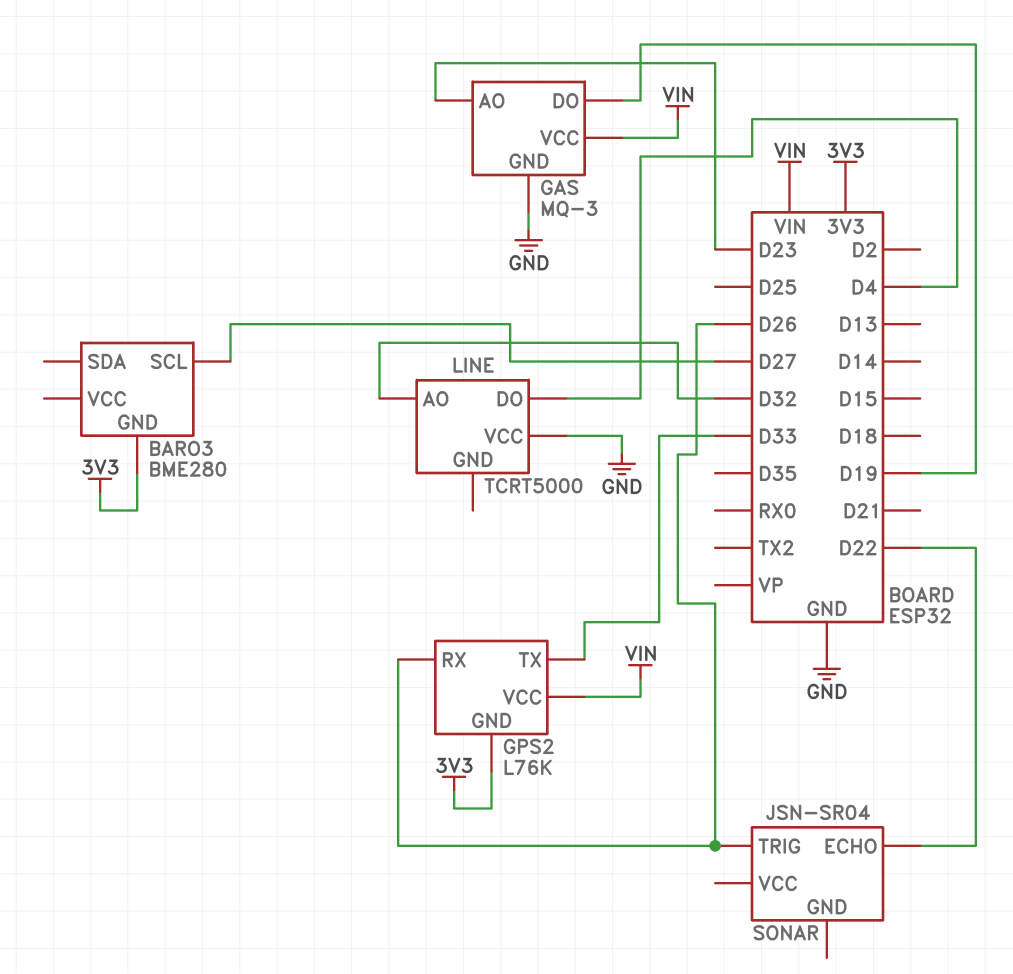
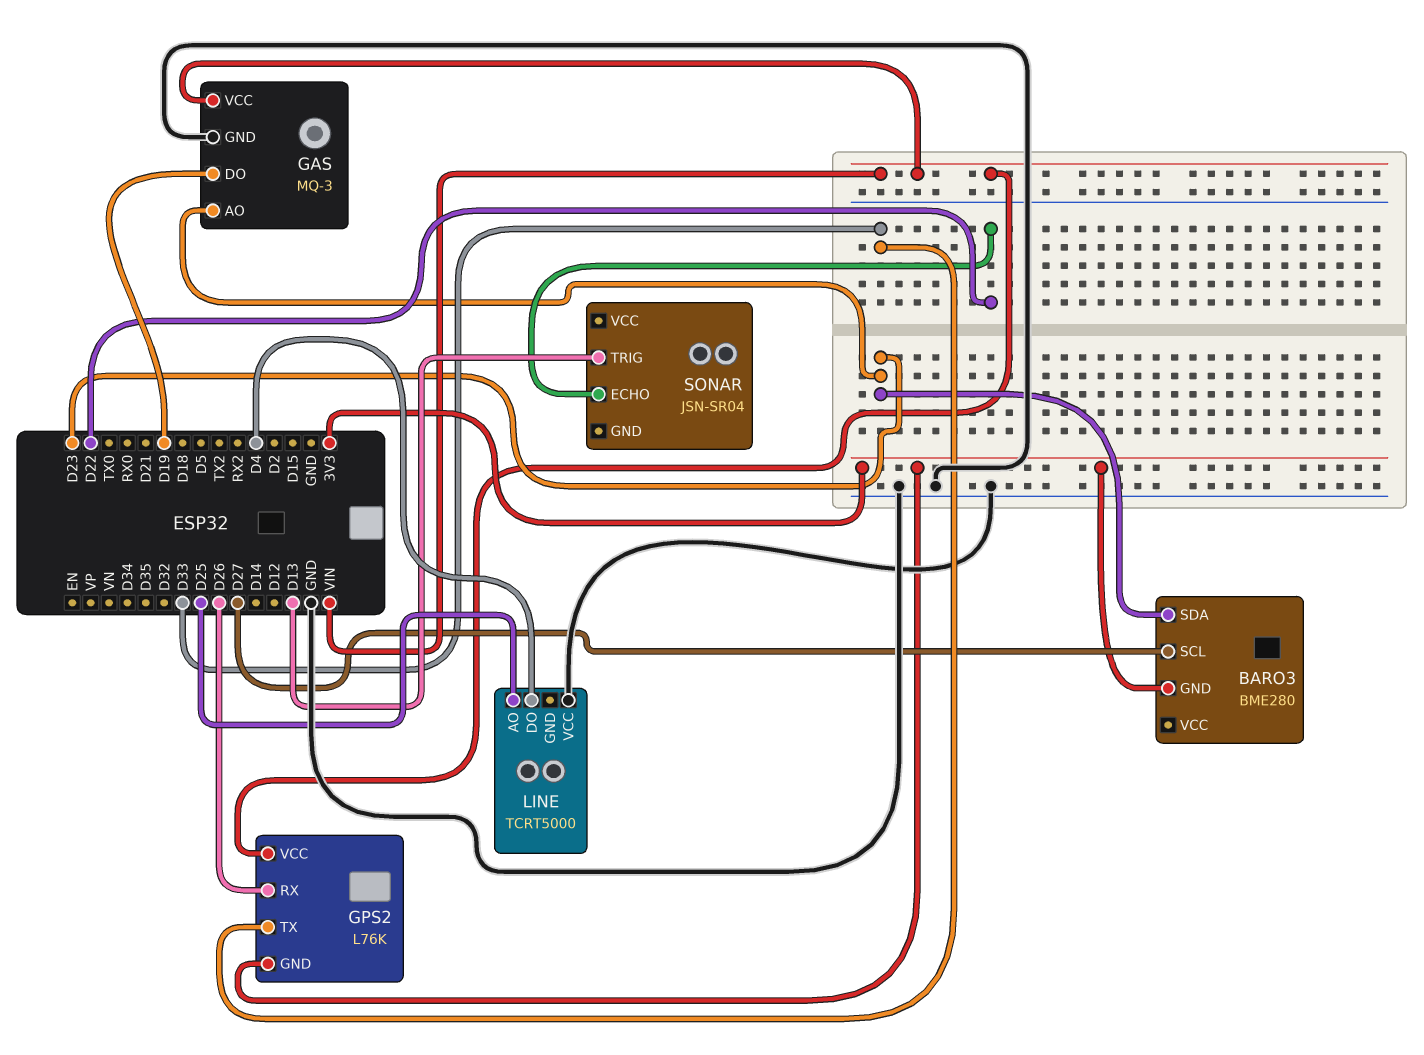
BARO3 pin SDA: none -> D23
LINE pin AO: D32 -> D25
SONAR pin TRIG: D26 -> D13

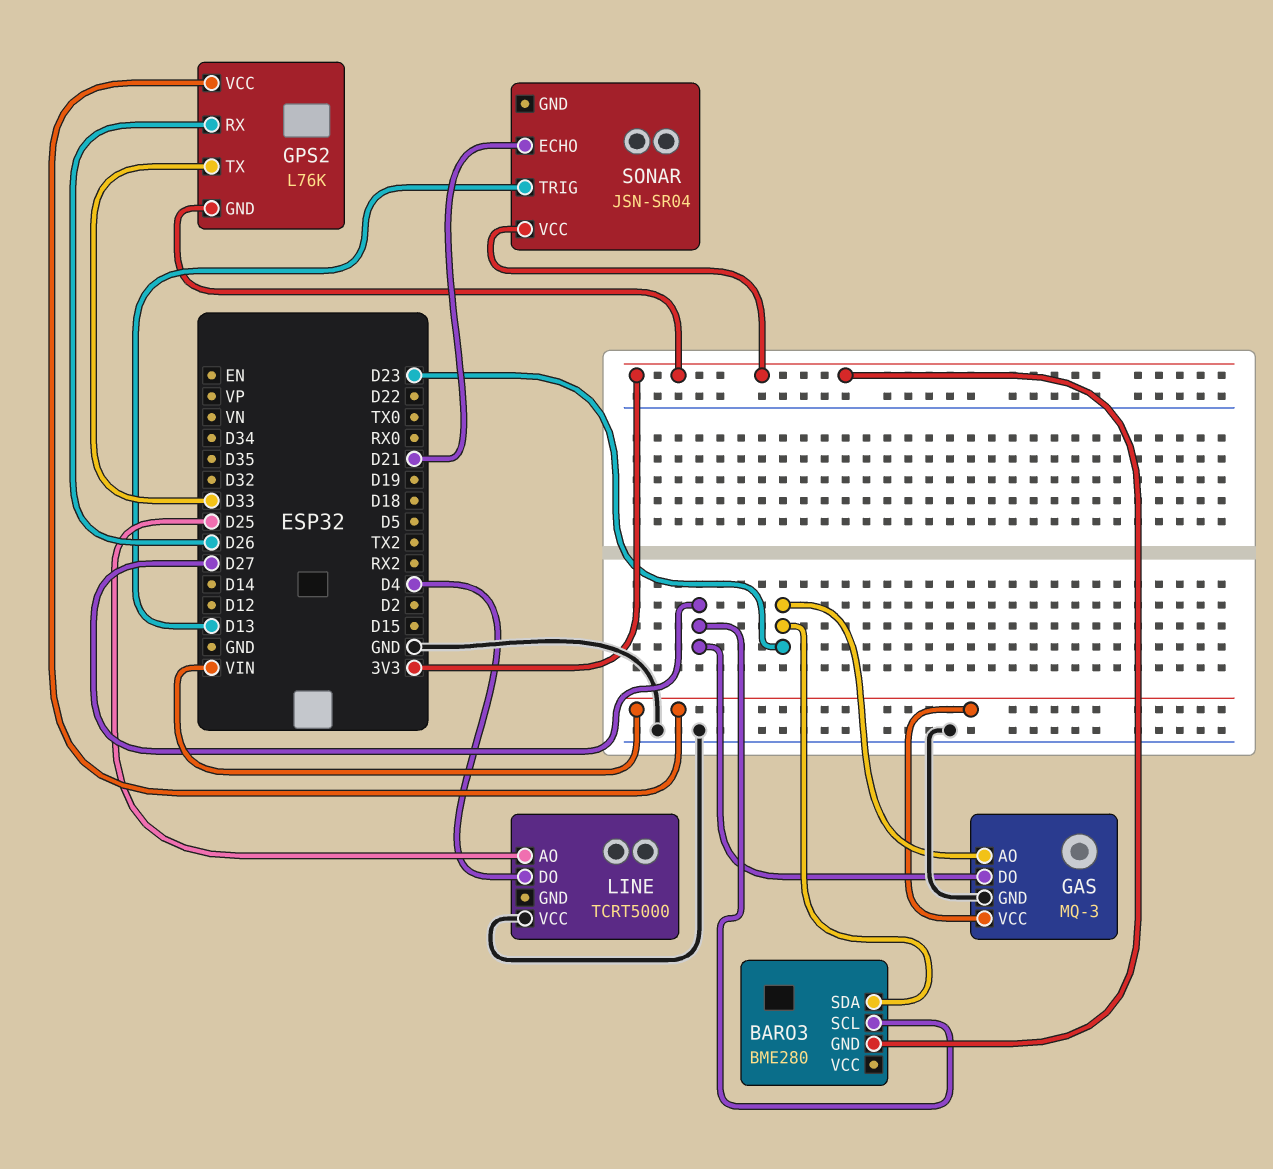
GAS pin DO: D19 -> D27
SONAR pin ECHO: D22 -> D21
SONAR pin VCC: none -> 3V3

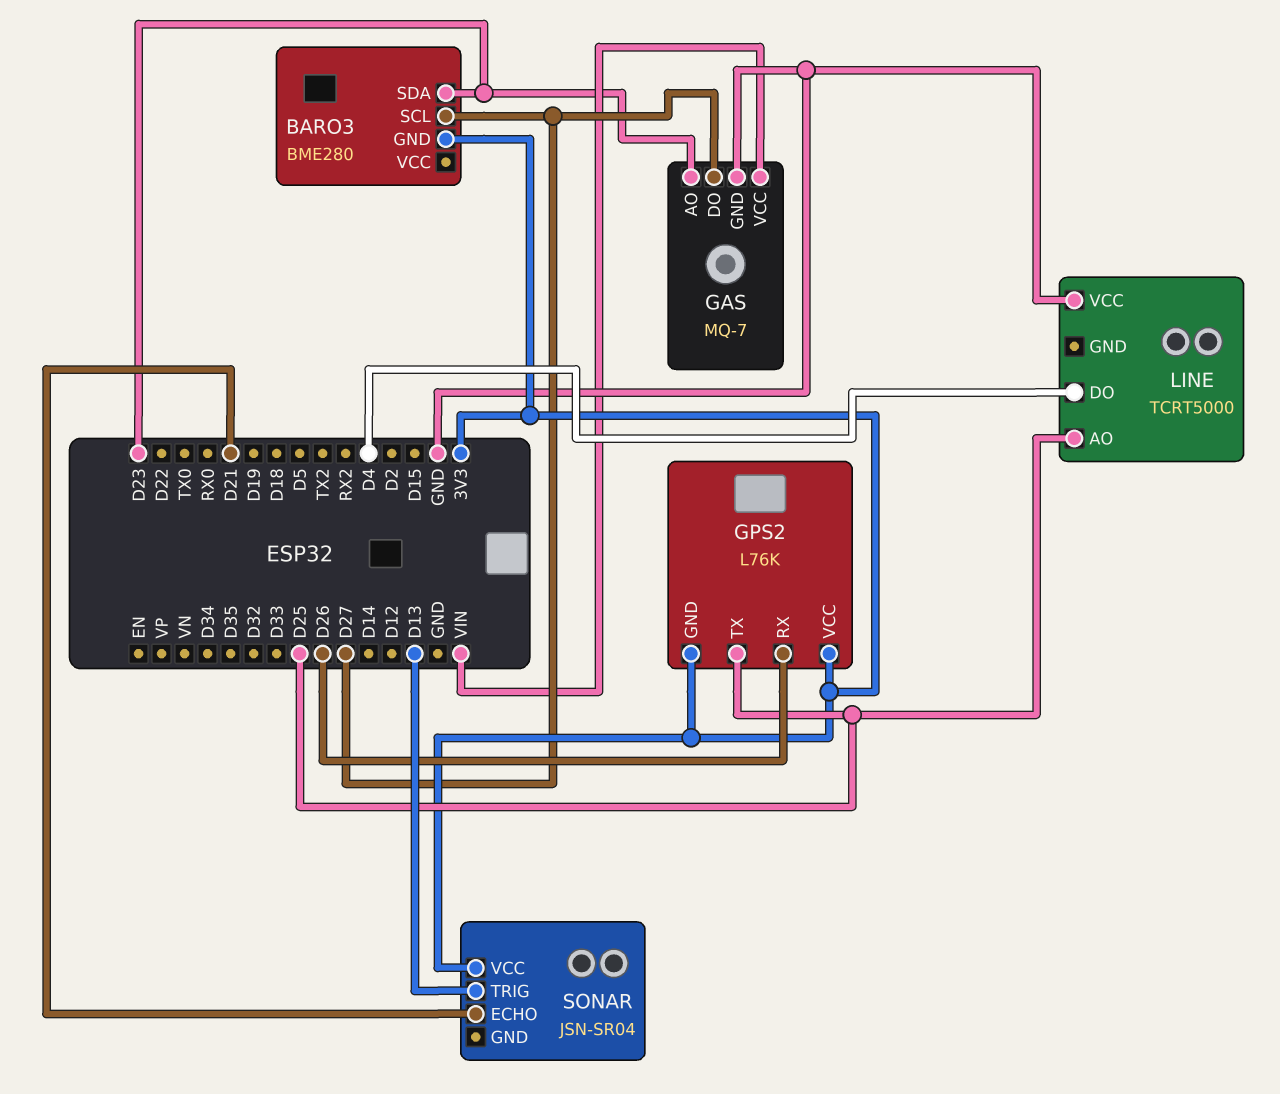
GAS: MQ-3 -> MQ-7
GPS2 pin TX: D33 -> D25
GPS2 pin VCC: VIN -> 3V3

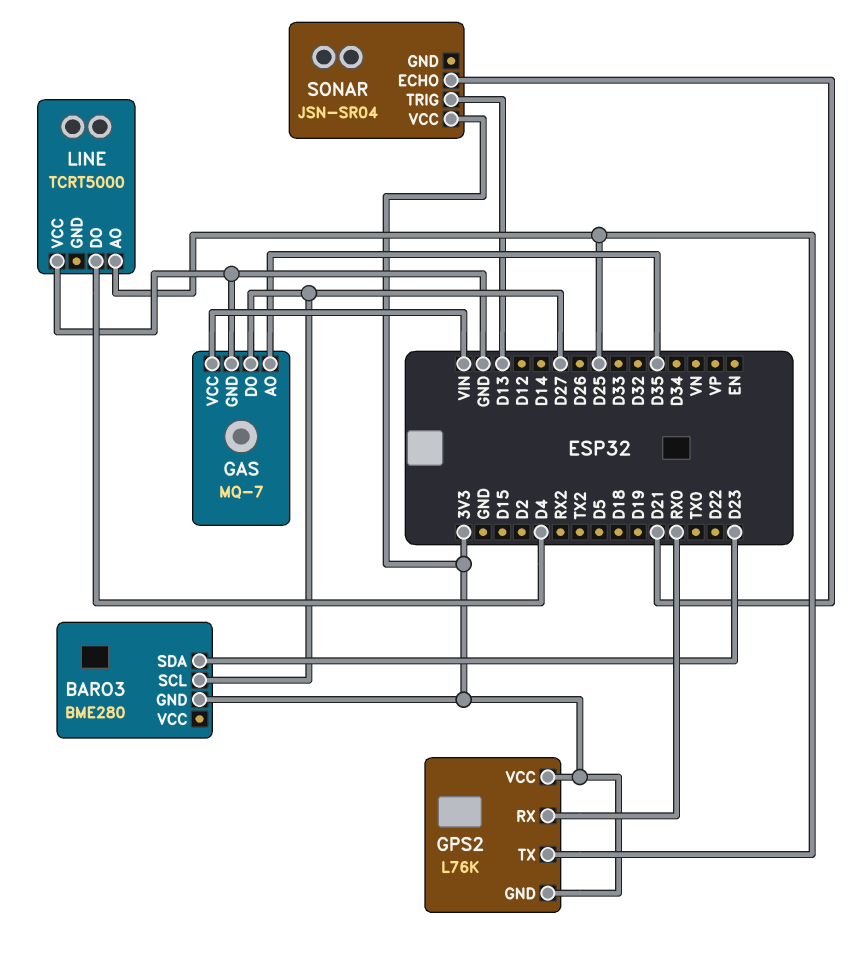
GAS pin AO: D23 -> D35
GPS2 pin RX: D26 -> RX0

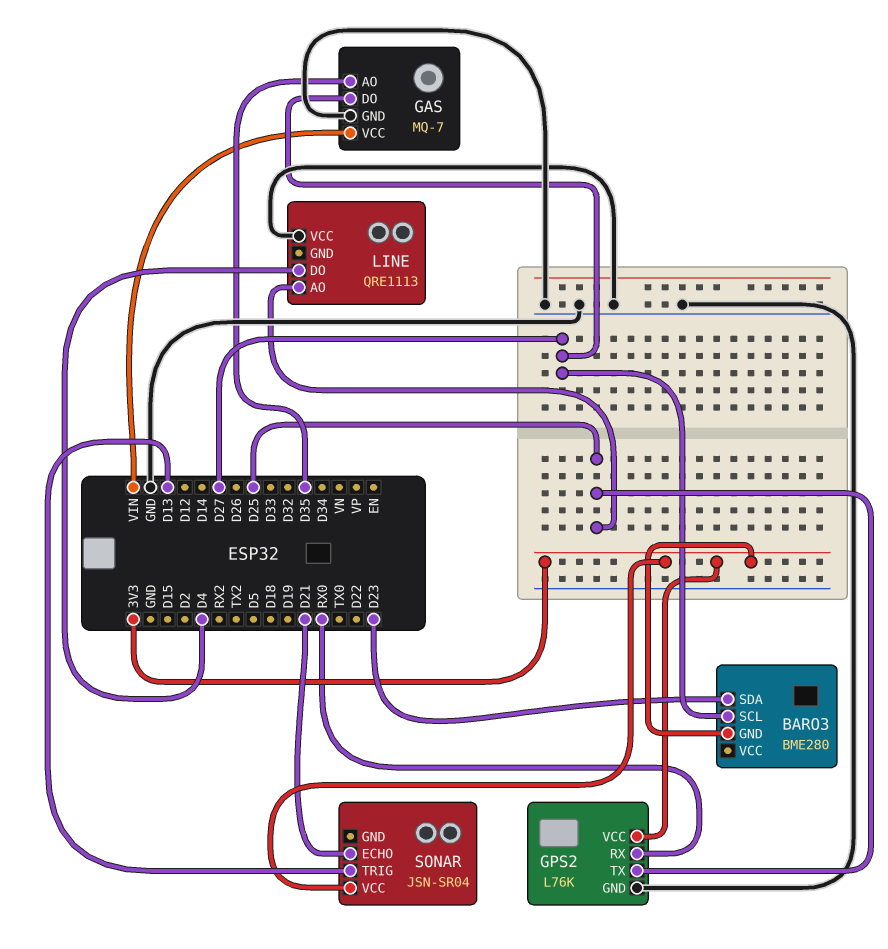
GPS2 pin GND: 3V3 -> GND
LINE: TCRT5000 -> QRE1113

